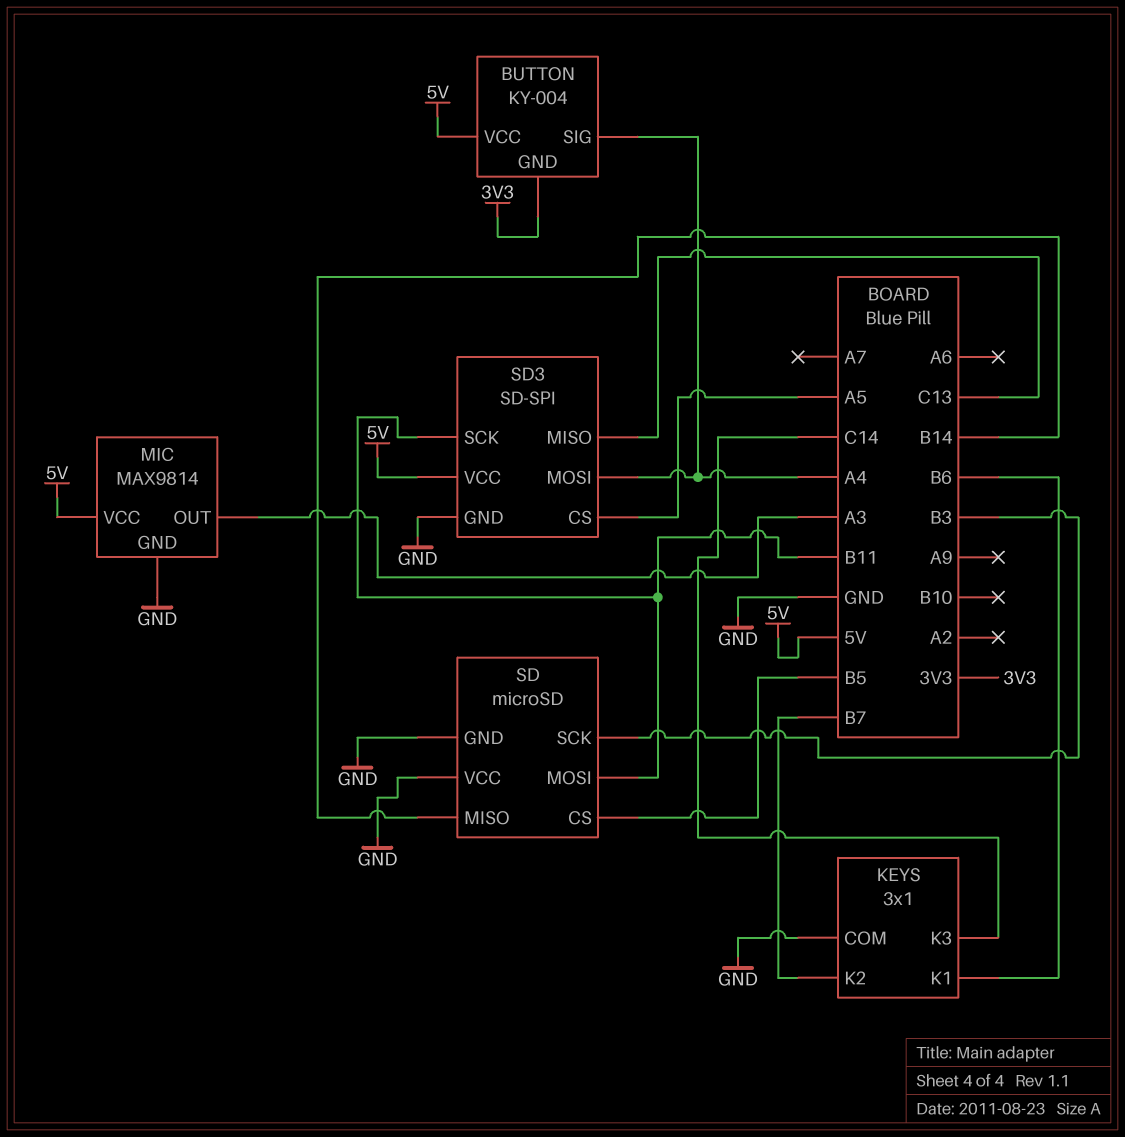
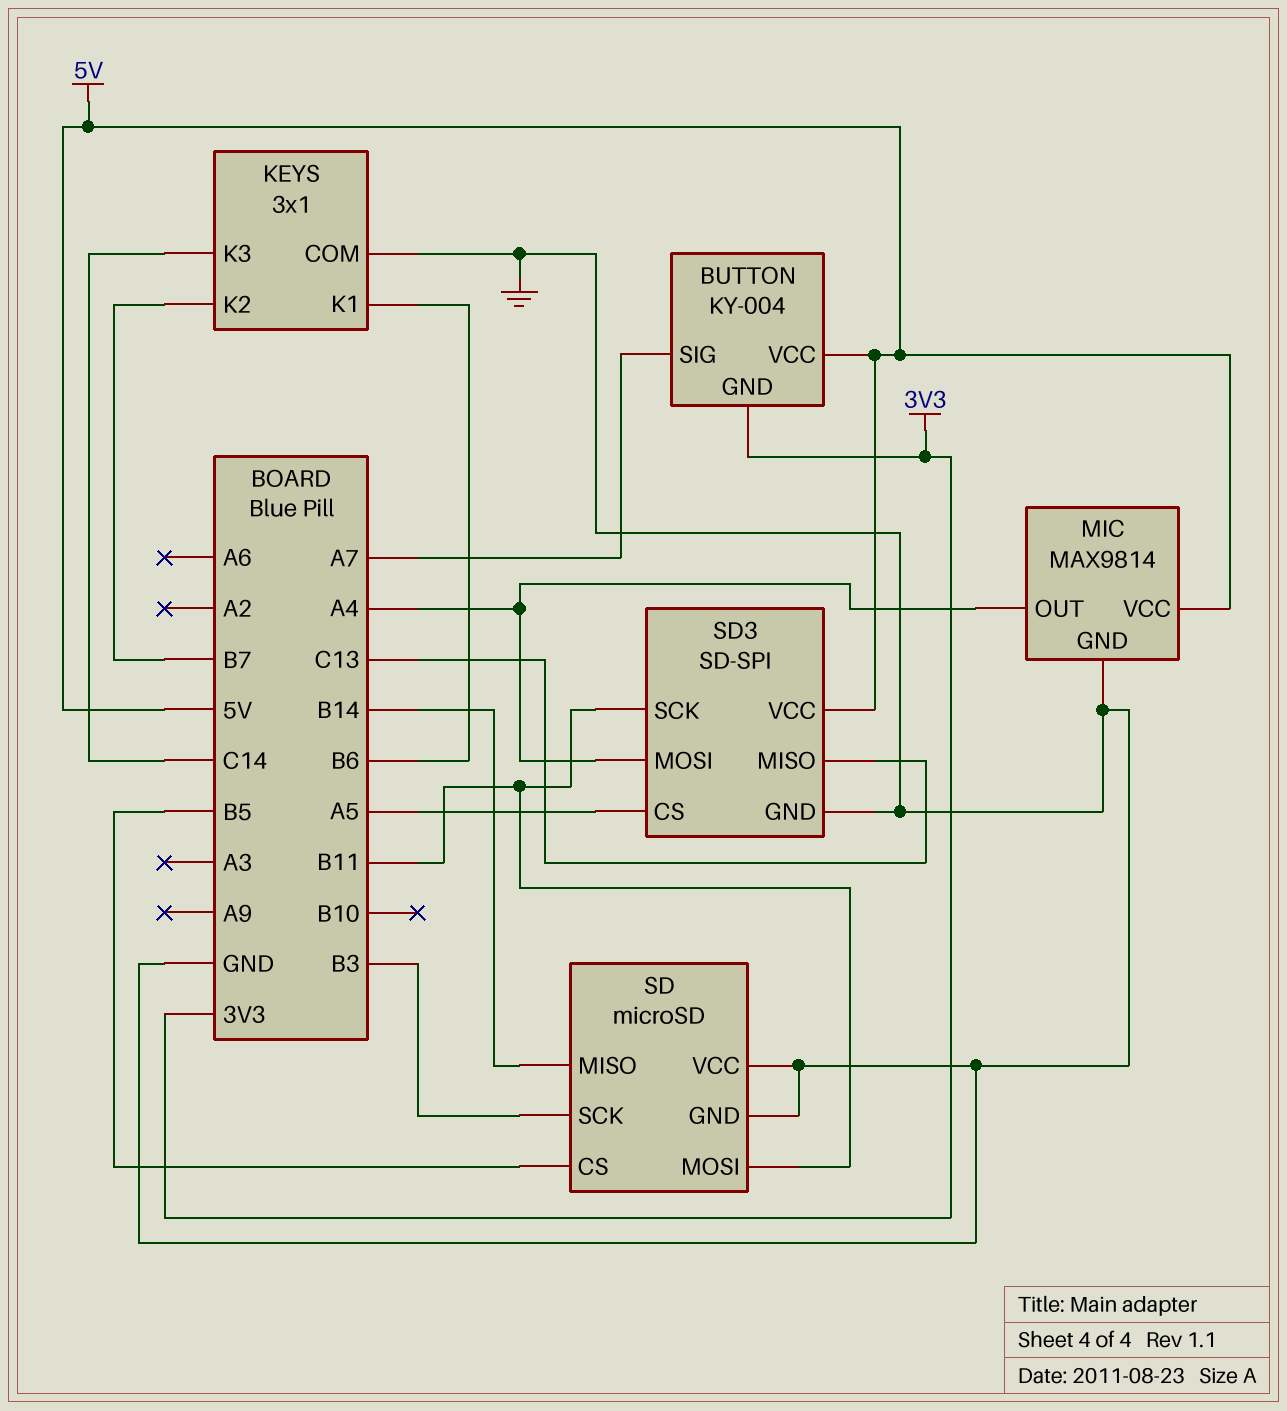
BUTTON pin SIG: A4 -> A7
MIC pin OUT: A3 -> A4

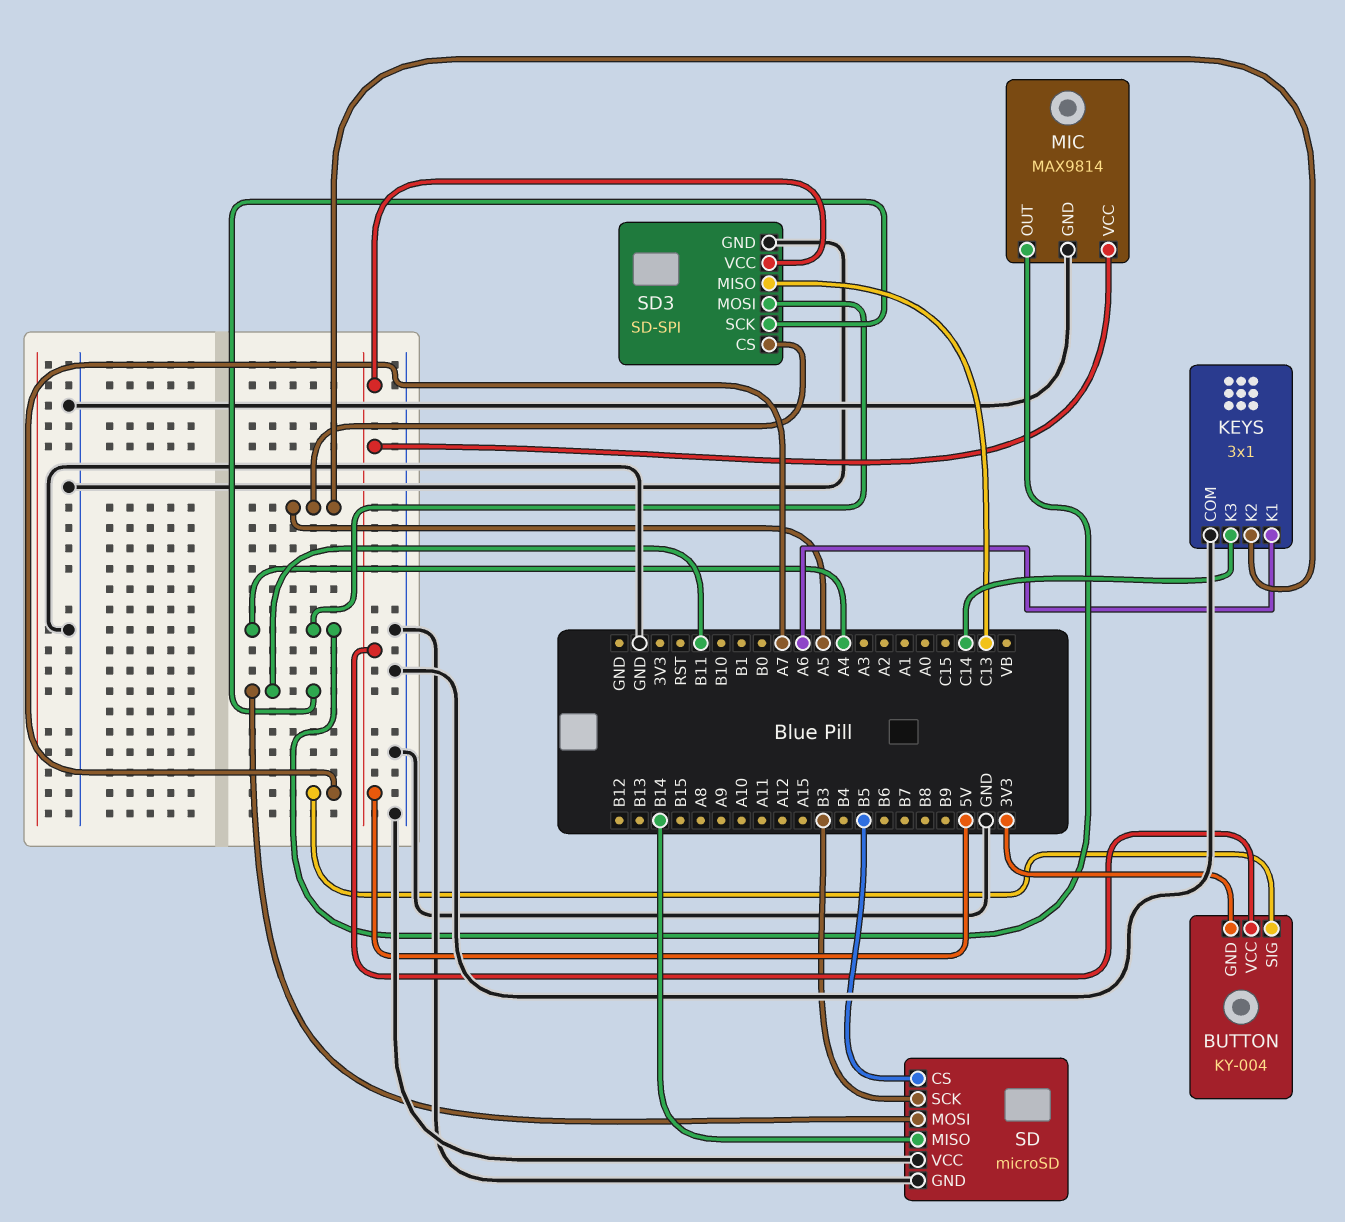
KEYS pin K1: B6 -> A6
KEYS pin K2: B7 -> A5

